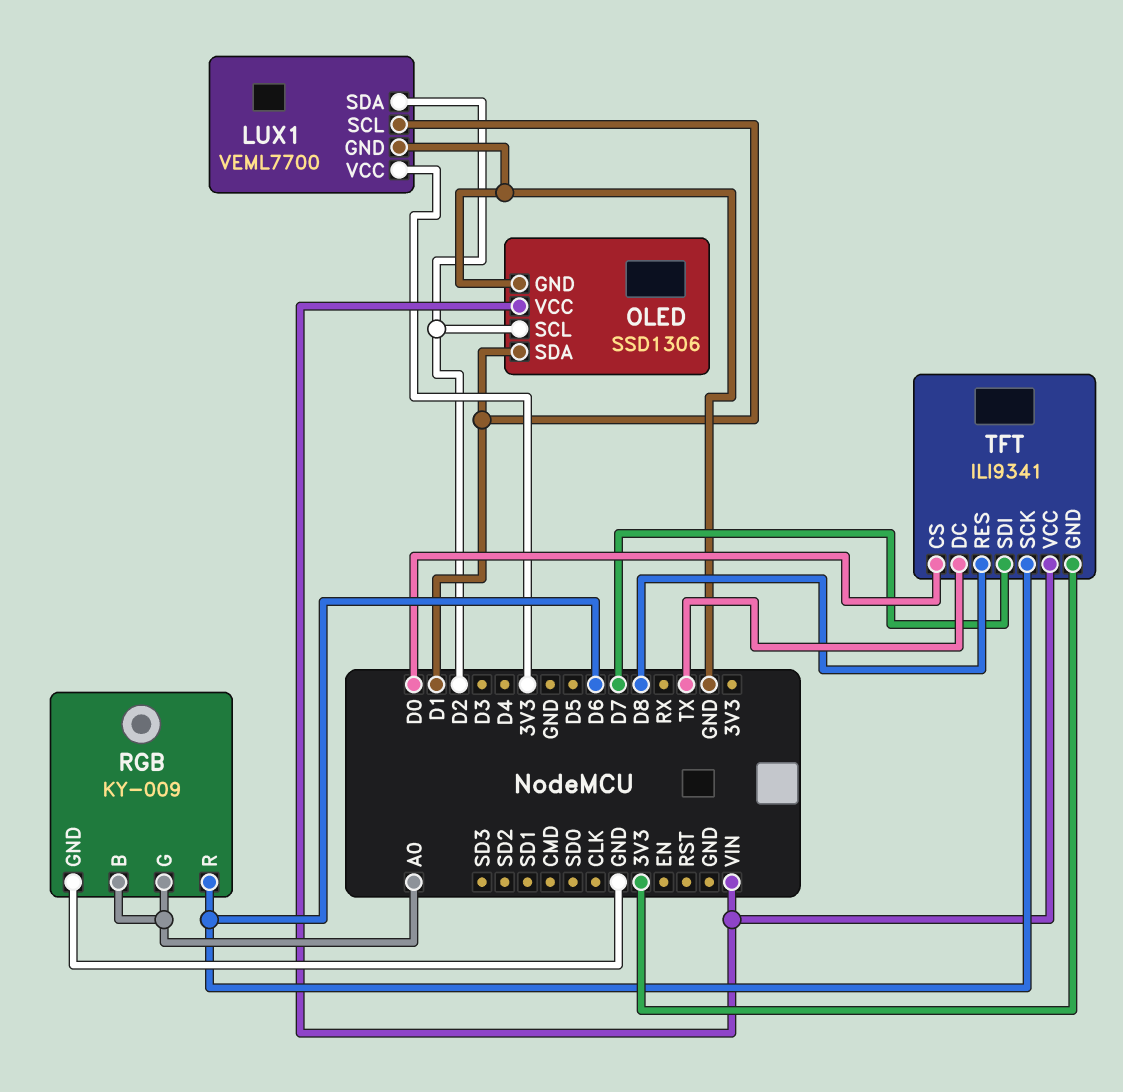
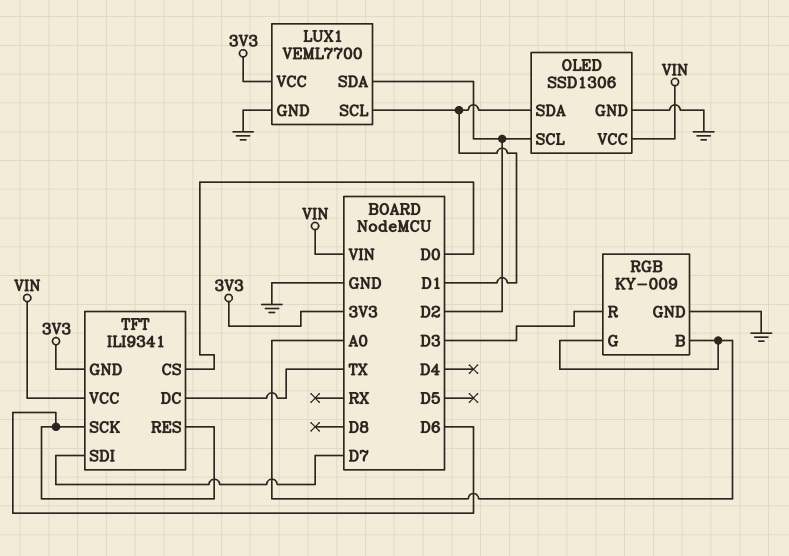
RGB pin R: D6 -> D3
TFT pin RES: D8 -> D6

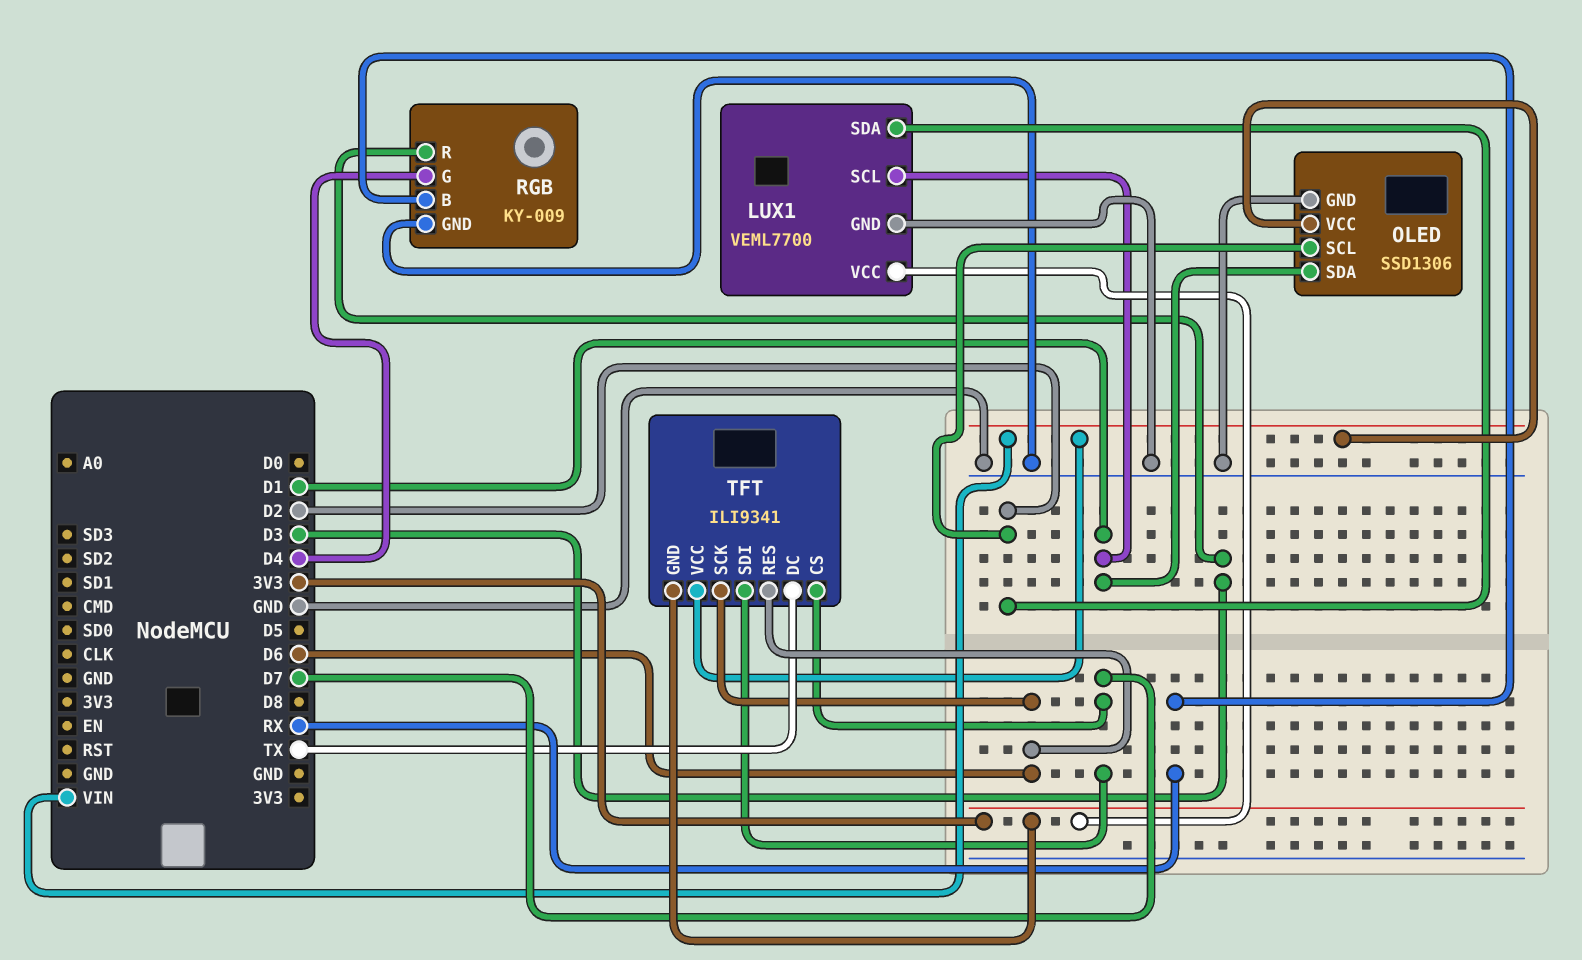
RGB pin B: A0 -> RX
RGB pin G: A0 -> D4
TFT pin CS: D0 -> D7

